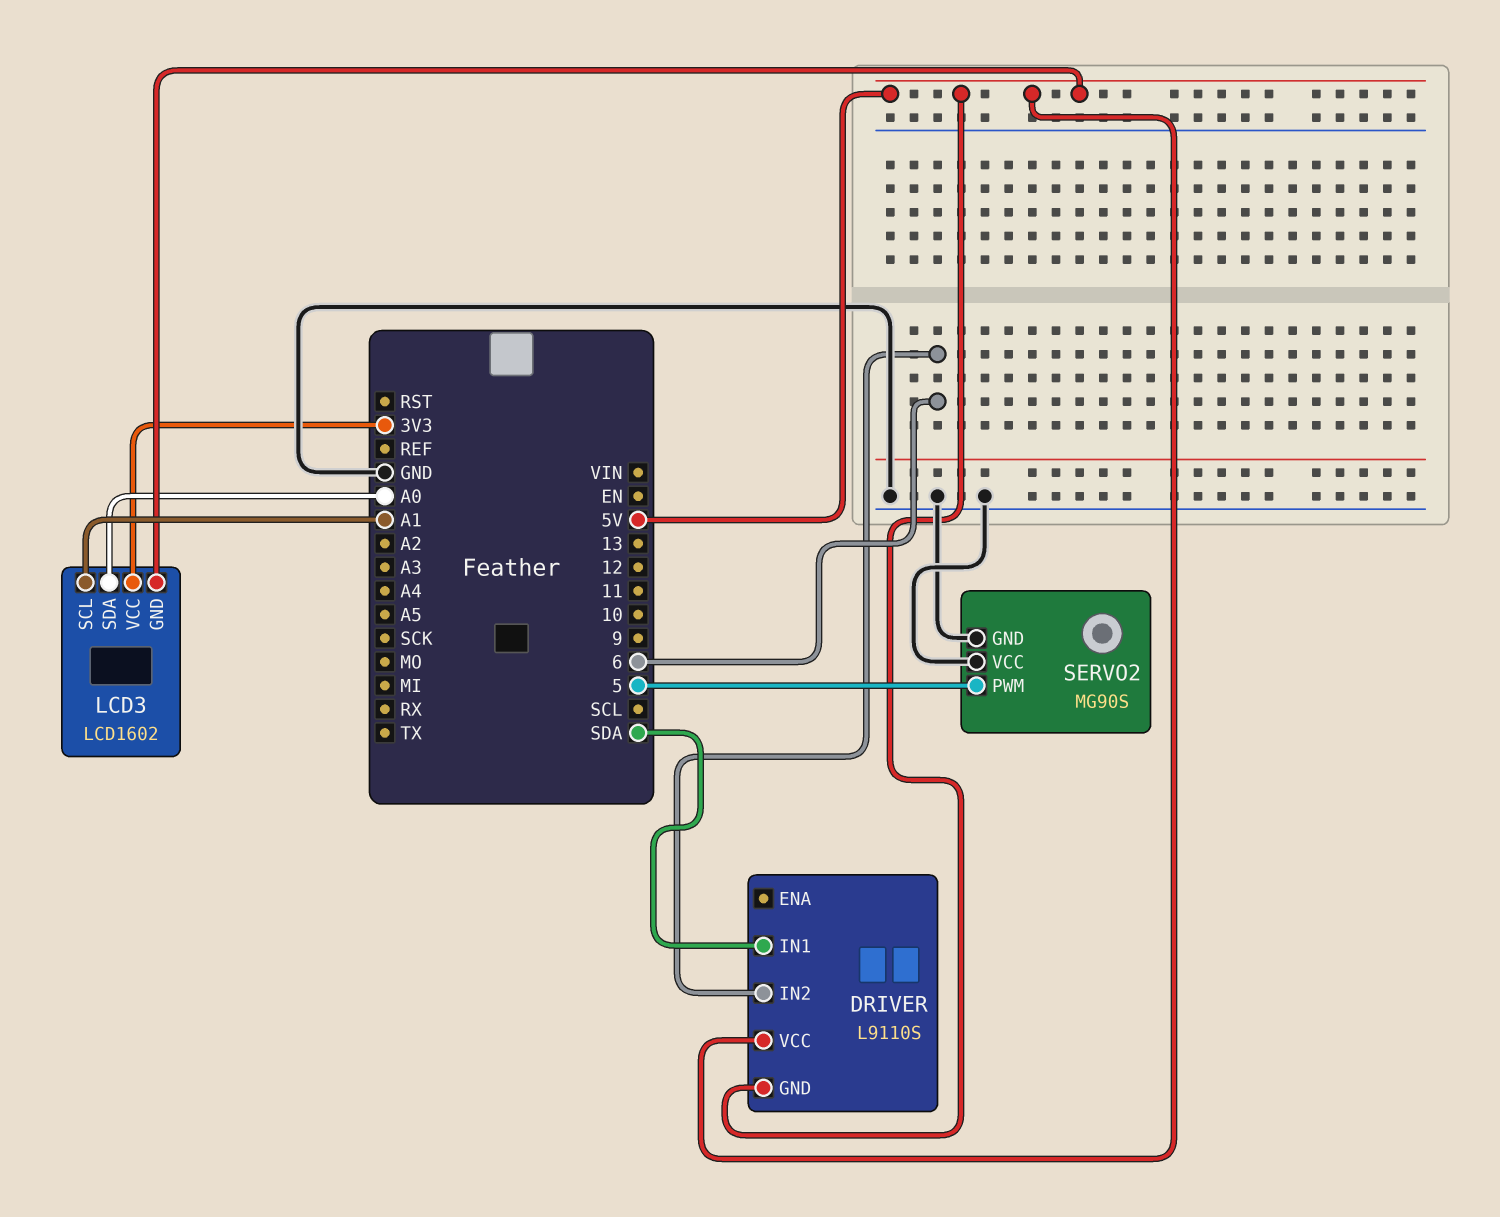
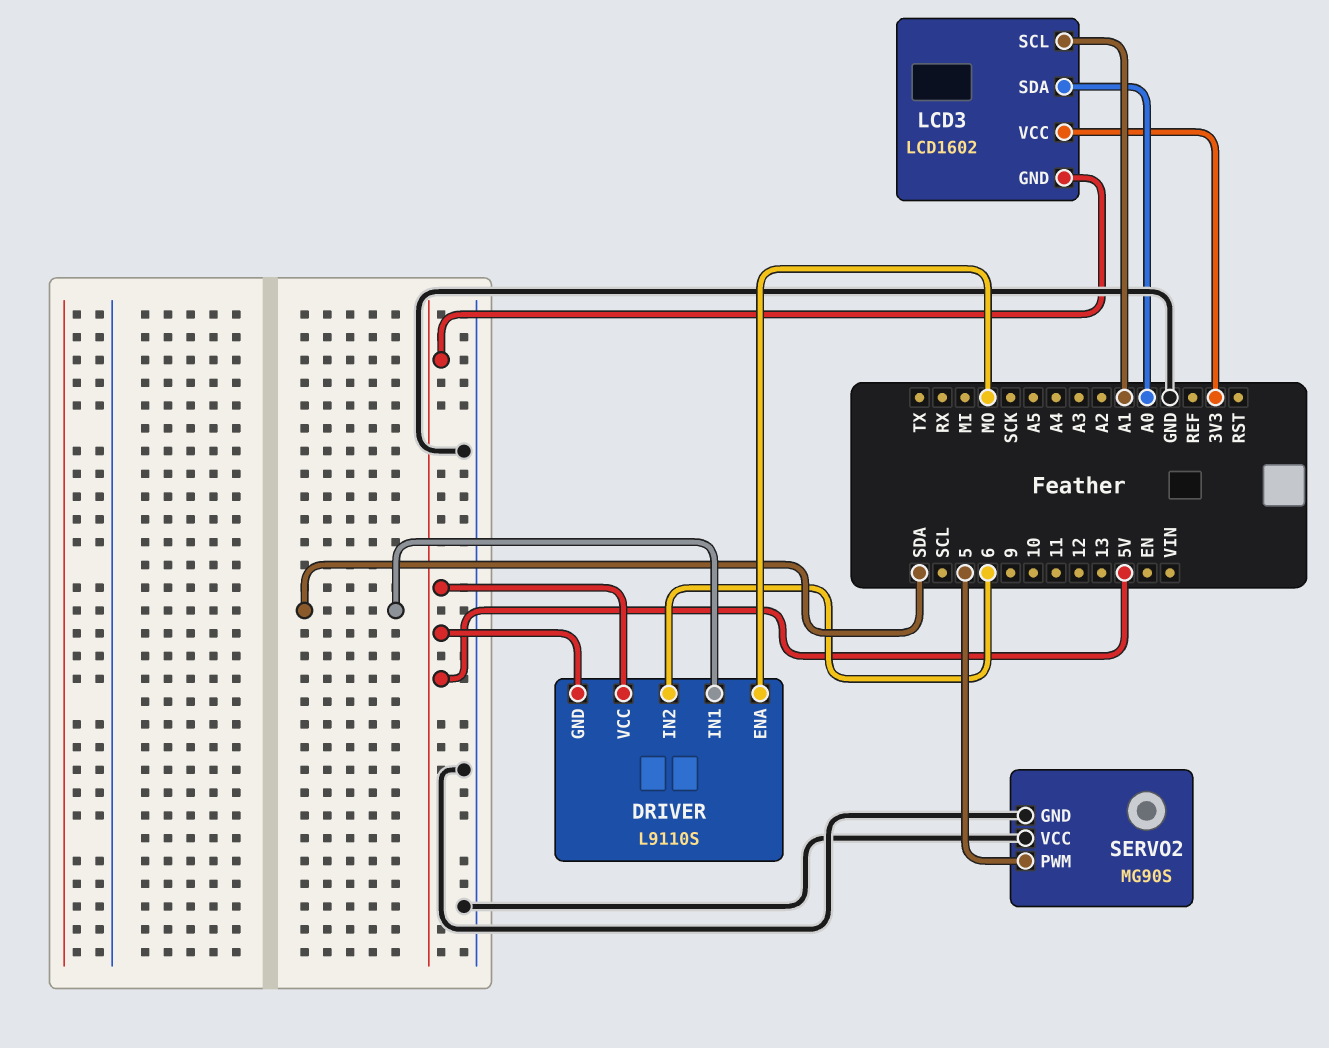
DRIVER pin ENA: none -> MO

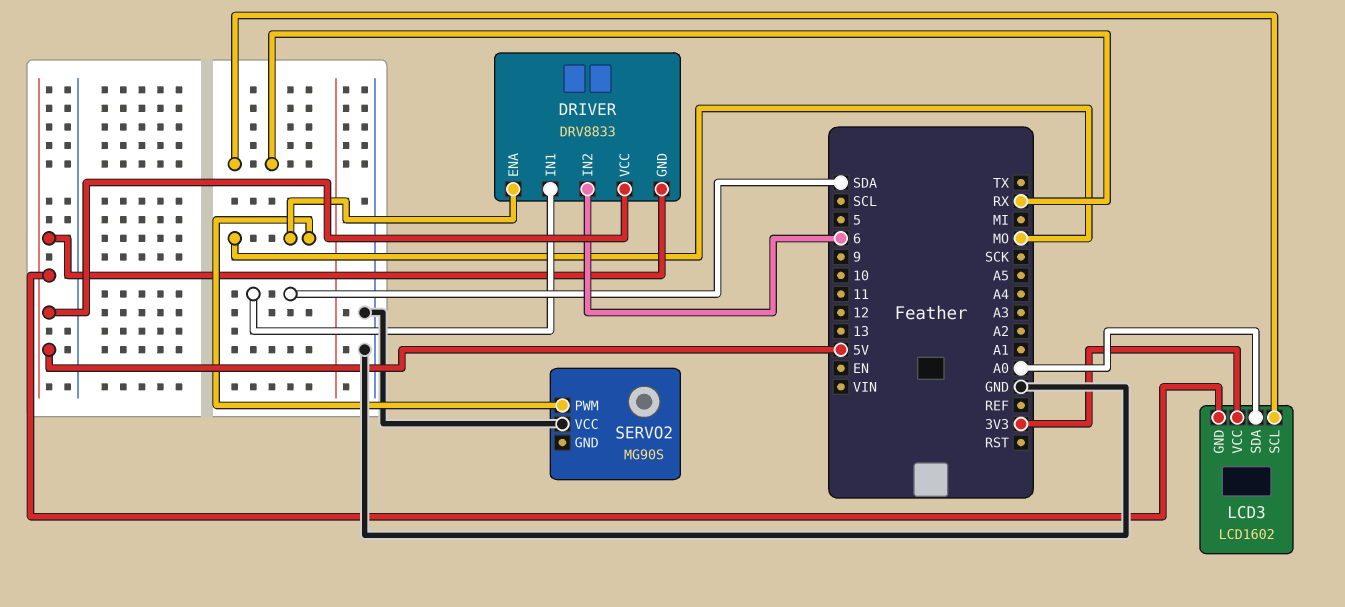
DRIVER: L9110S -> DRV8833
LCD3 pin SCL: A1 -> RX
SERVO2 pin GND: GND -> none
SERVO2 pin PWM: 5 -> MO

